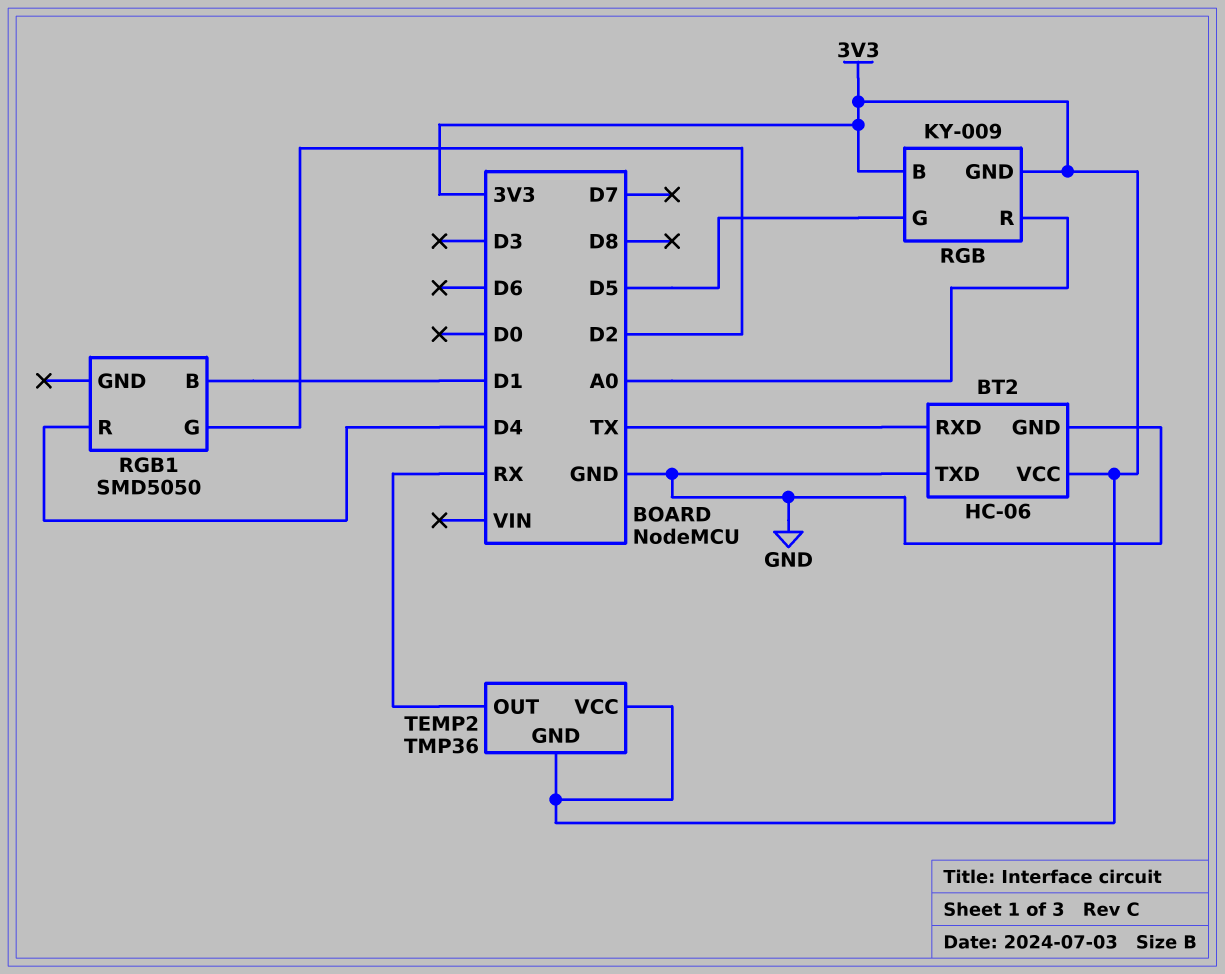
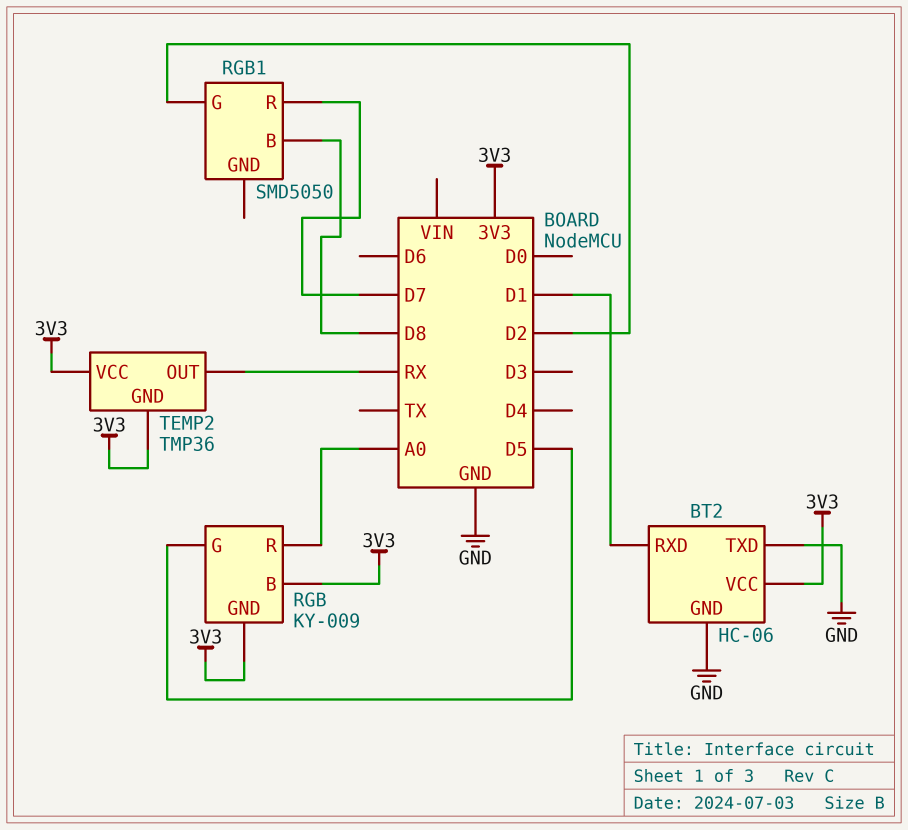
BT2 pin RXD: TX -> D1
RGB1 pin B: D1 -> D8
RGB1 pin R: D4 -> D7

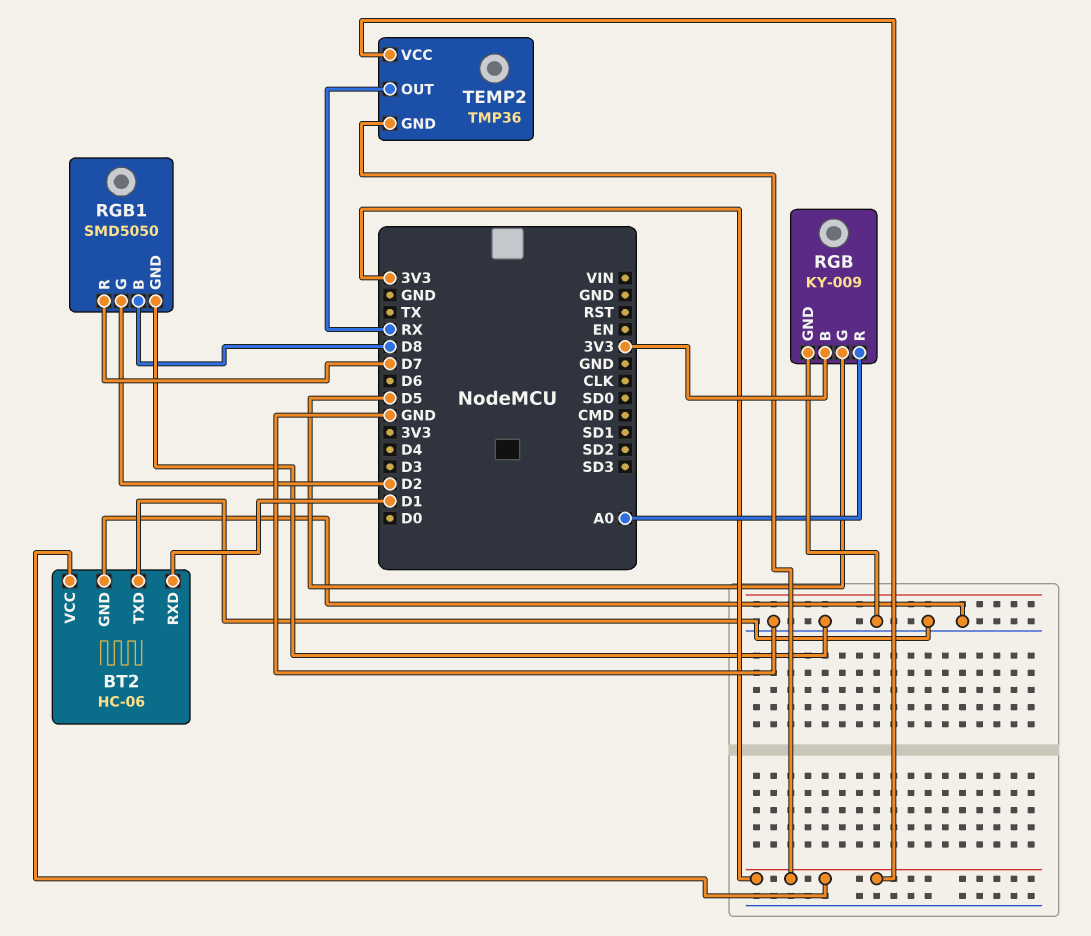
RGB pin GND: 3V3 -> GND
RGB1 pin GND: none -> GND

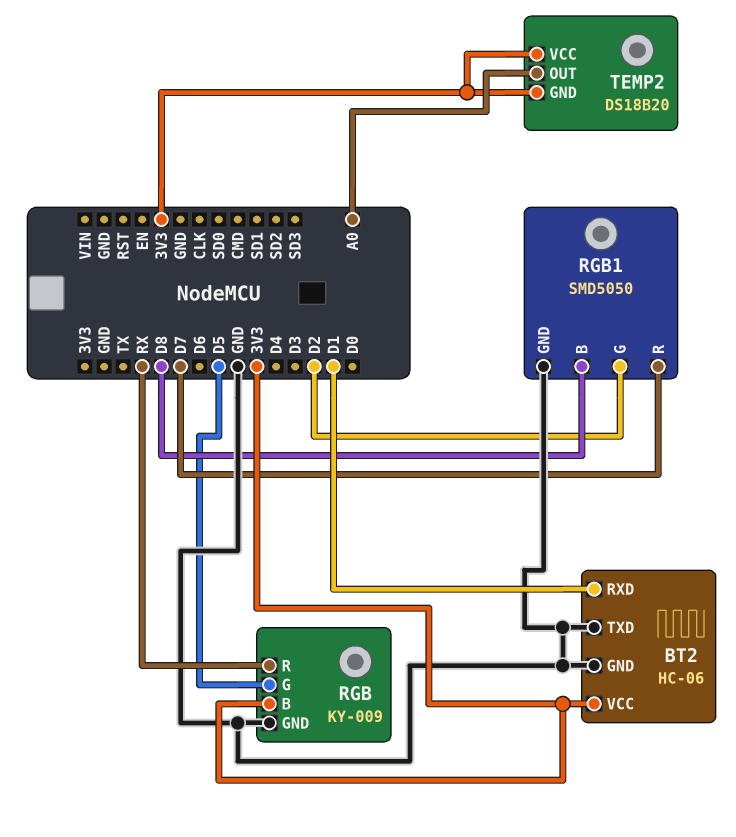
RGB pin R: A0 -> RX
TEMP2: TMP36 -> DS18B20
TEMP2 pin OUT: RX -> A0

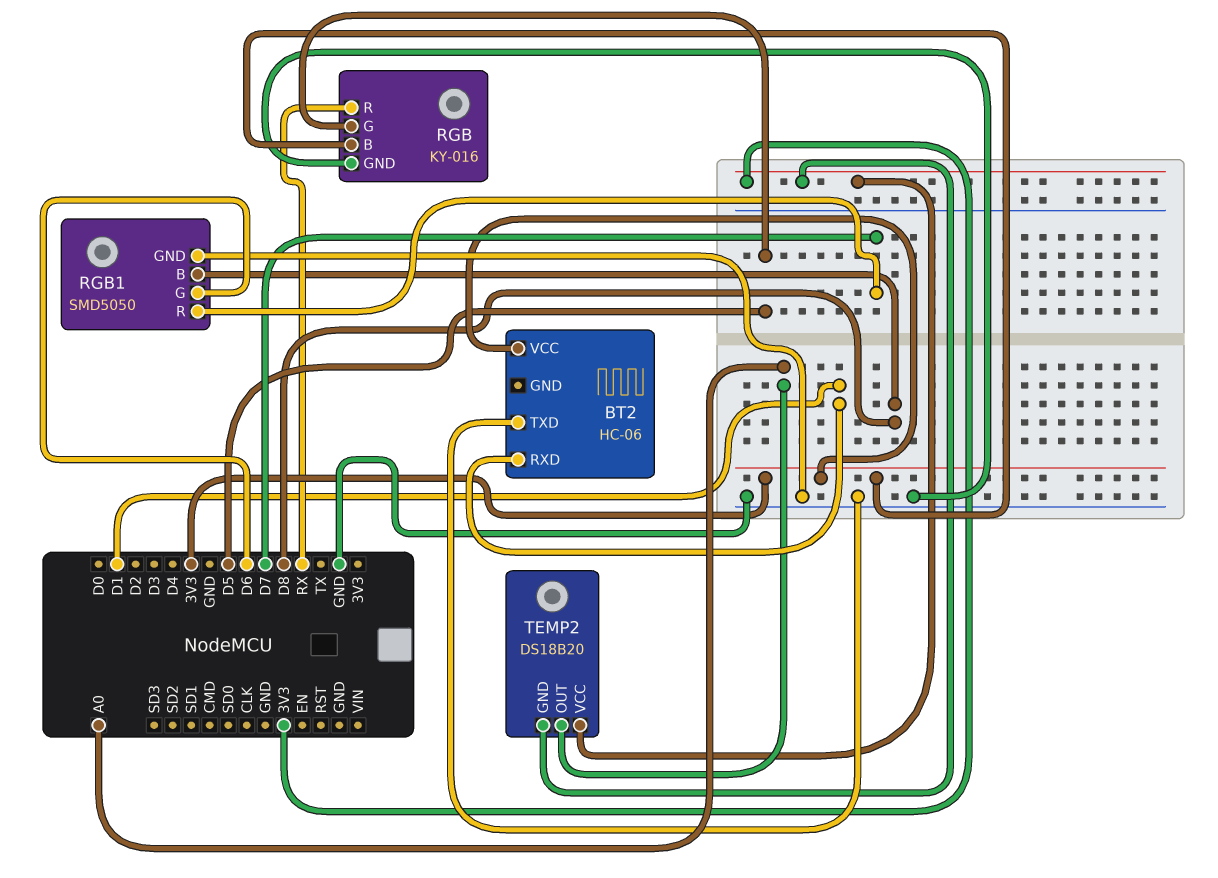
BT2 pin GND: GND -> none
RGB: KY-009 -> KY-016
RGB1 pin G: D2 -> D6

